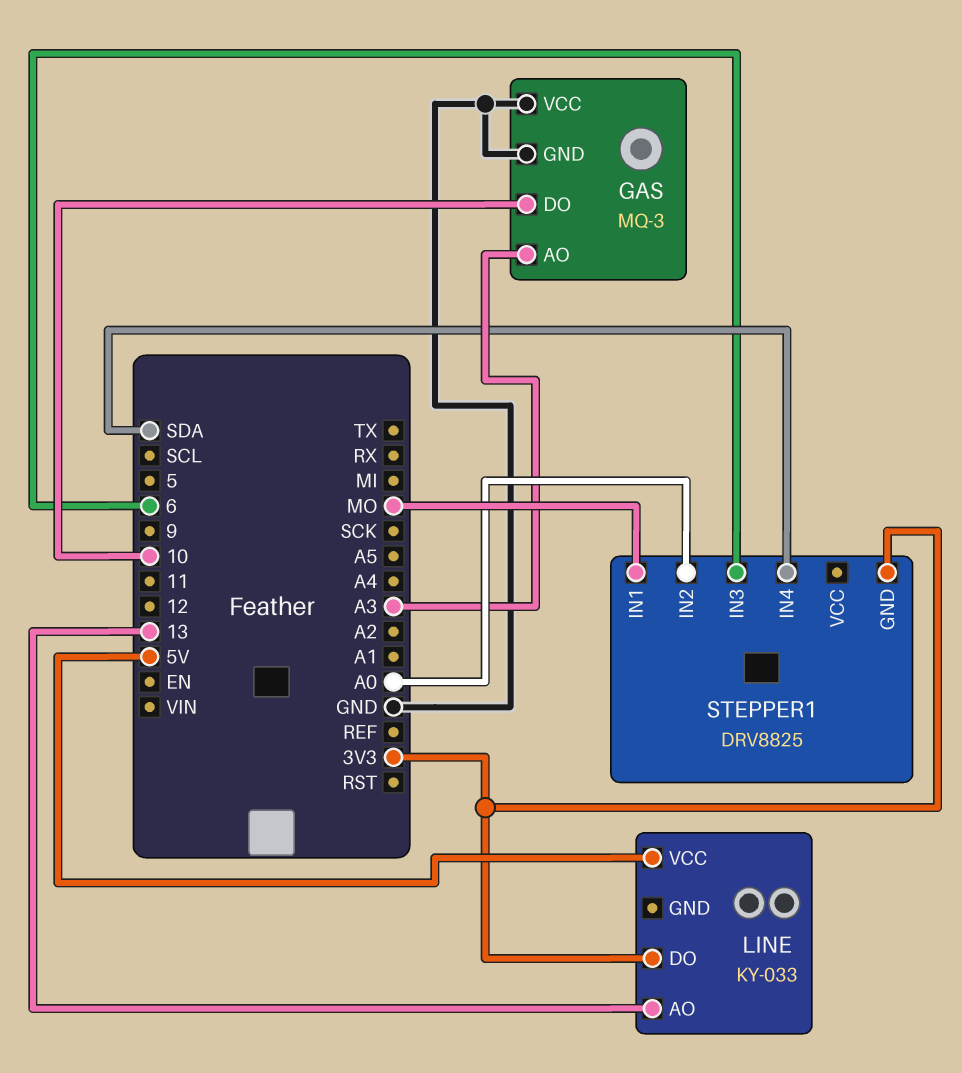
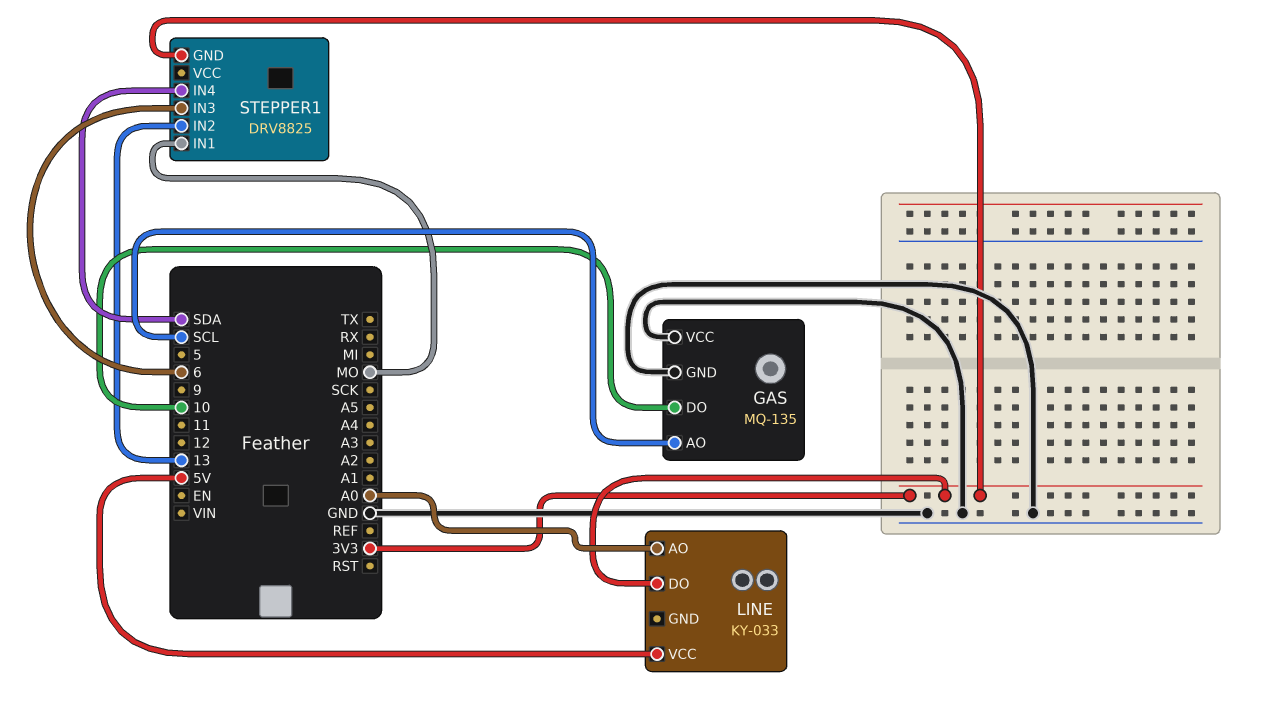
GAS: MQ-3 -> MQ-135
GAS pin AO: A3 -> SCL
LINE pin AO: 13 -> A0
STEPPER1 pin IN2: A0 -> 13

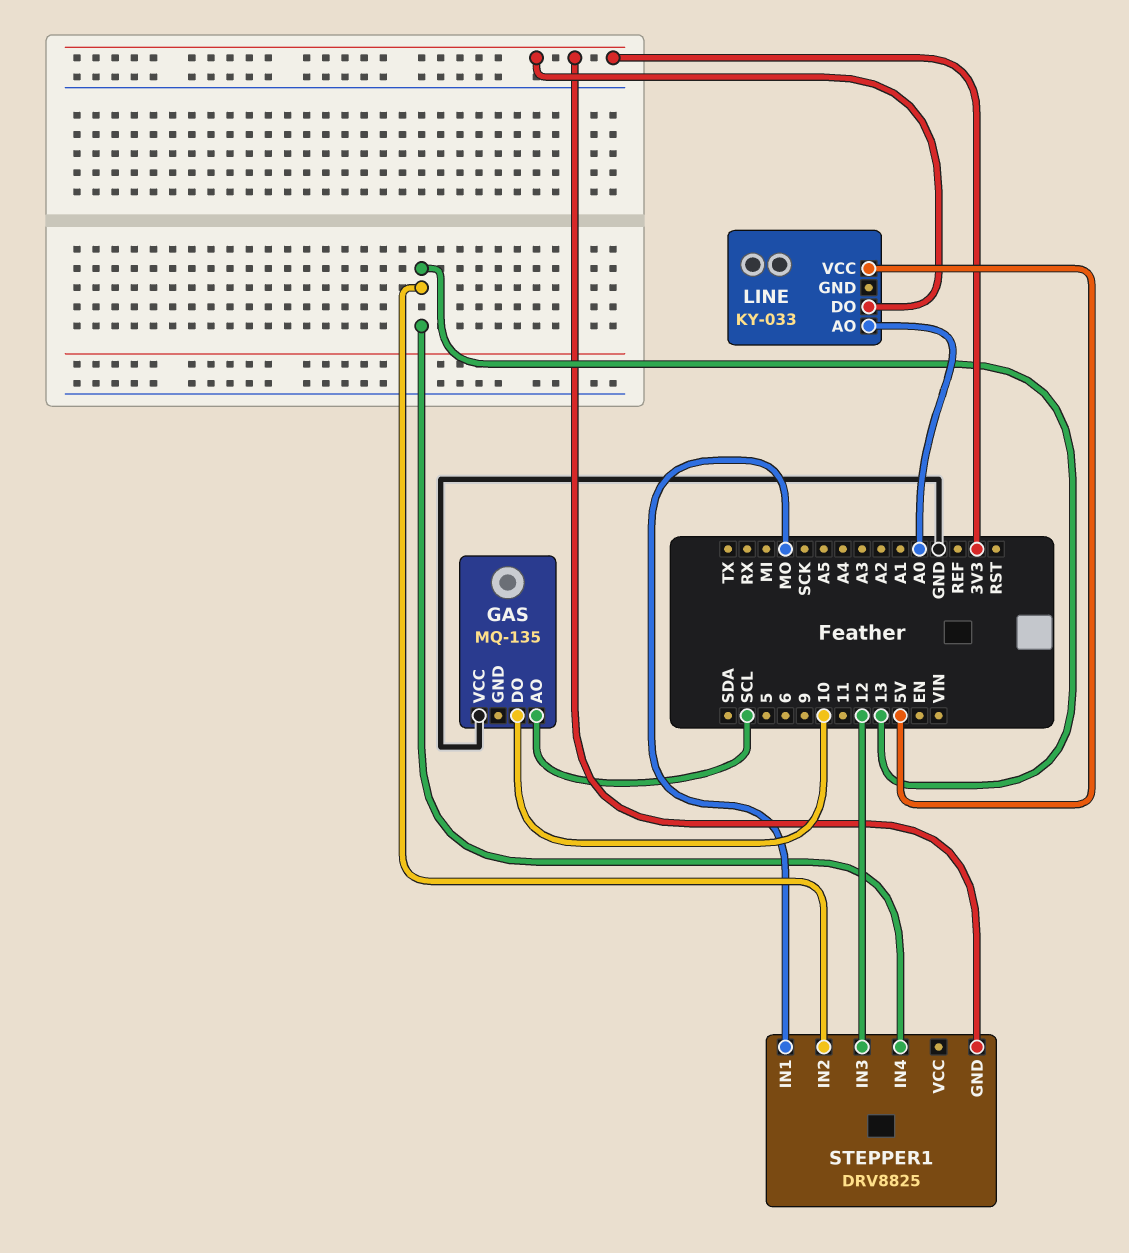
GAS pin GND: GND -> none
STEPPER1 pin IN3: 6 -> 12
STEPPER1 pin IN4: SDA -> 13

